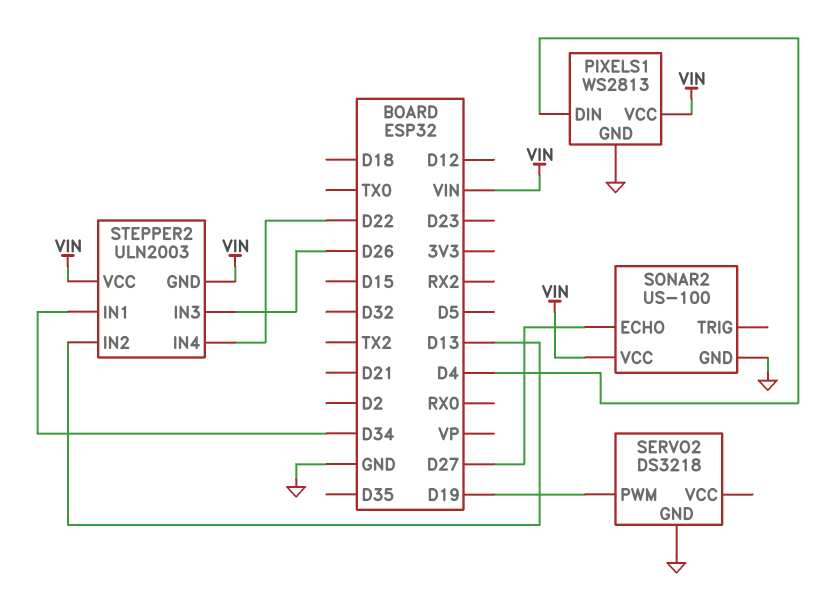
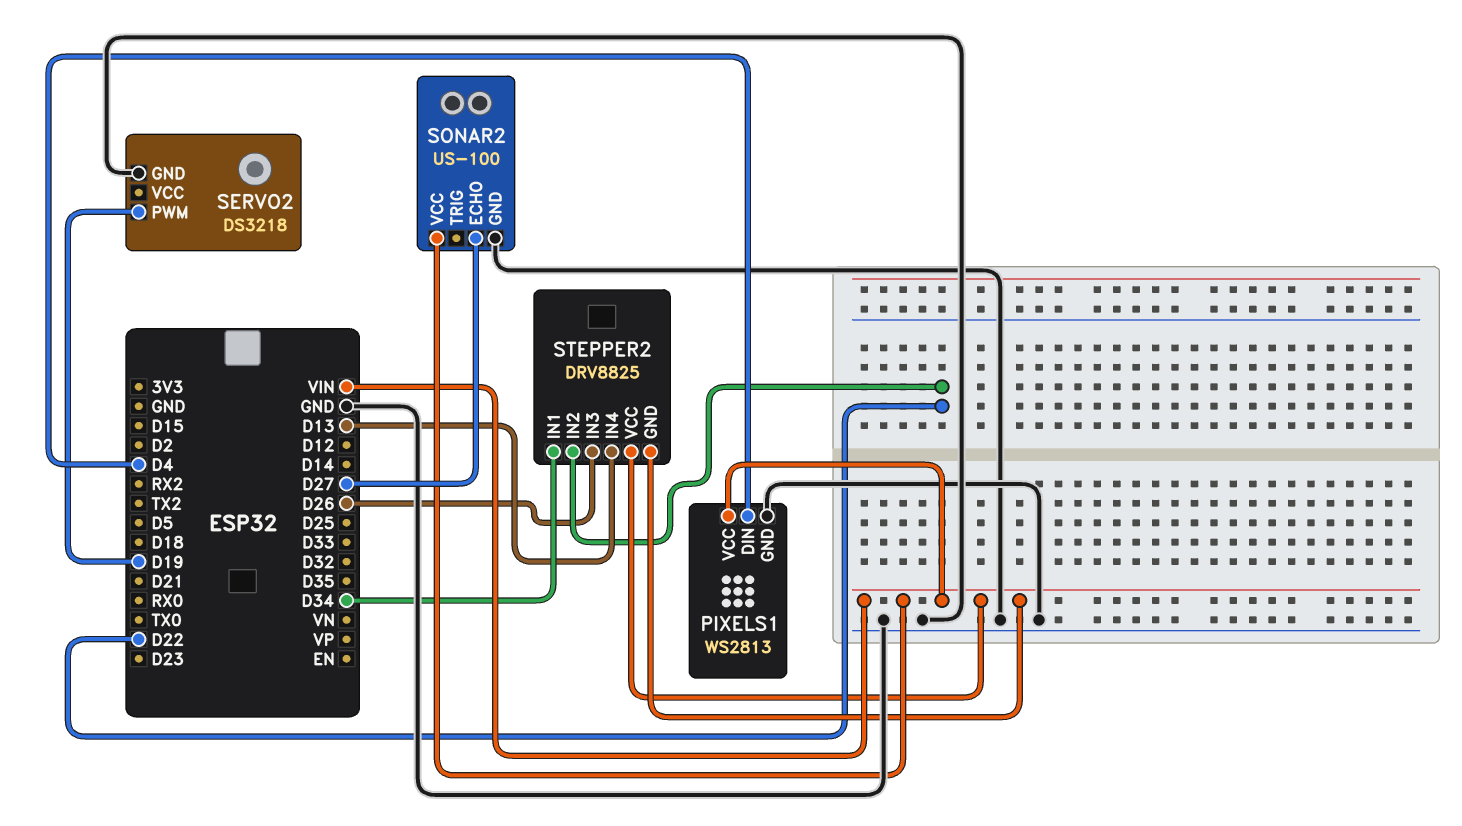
STEPPER2: ULN2003 -> DRV8825
STEPPER2 pin IN2: D13 -> D22
STEPPER2 pin IN4: D22 -> D13

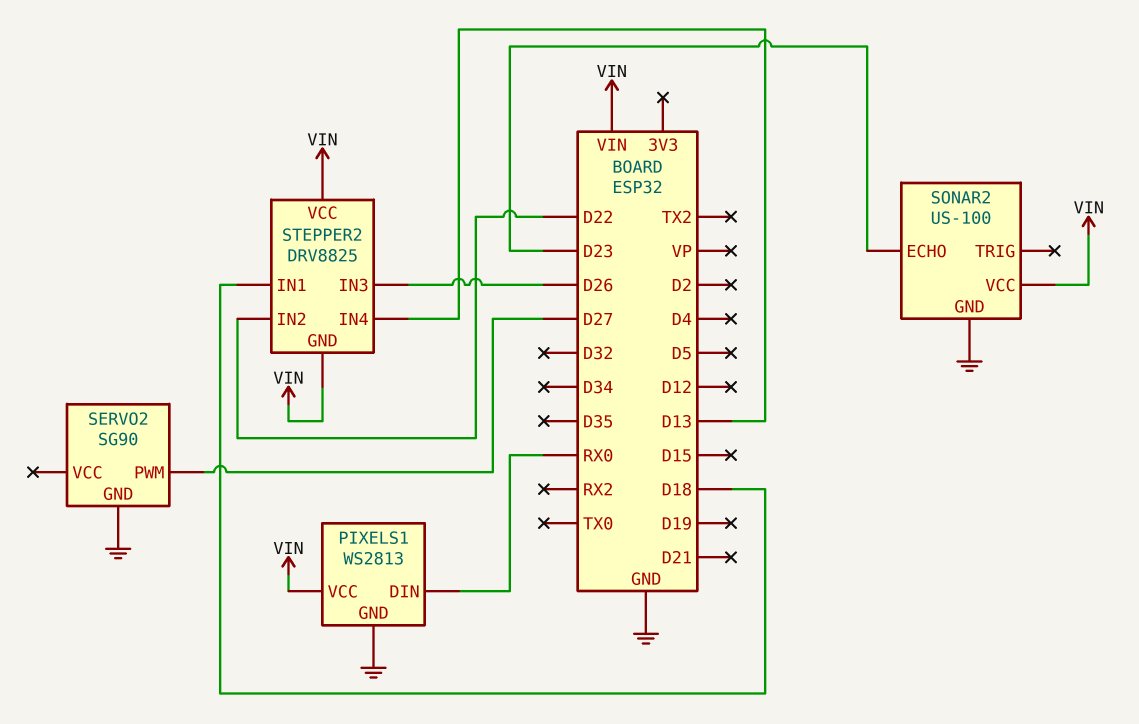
PIXELS1 pin DIN: D4 -> RX0
SERVO2: DS3218 -> SG90
SERVO2 pin PWM: D19 -> D27
SONAR2 pin ECHO: D27 -> D23
STEPPER2 pin IN1: D34 -> D18

